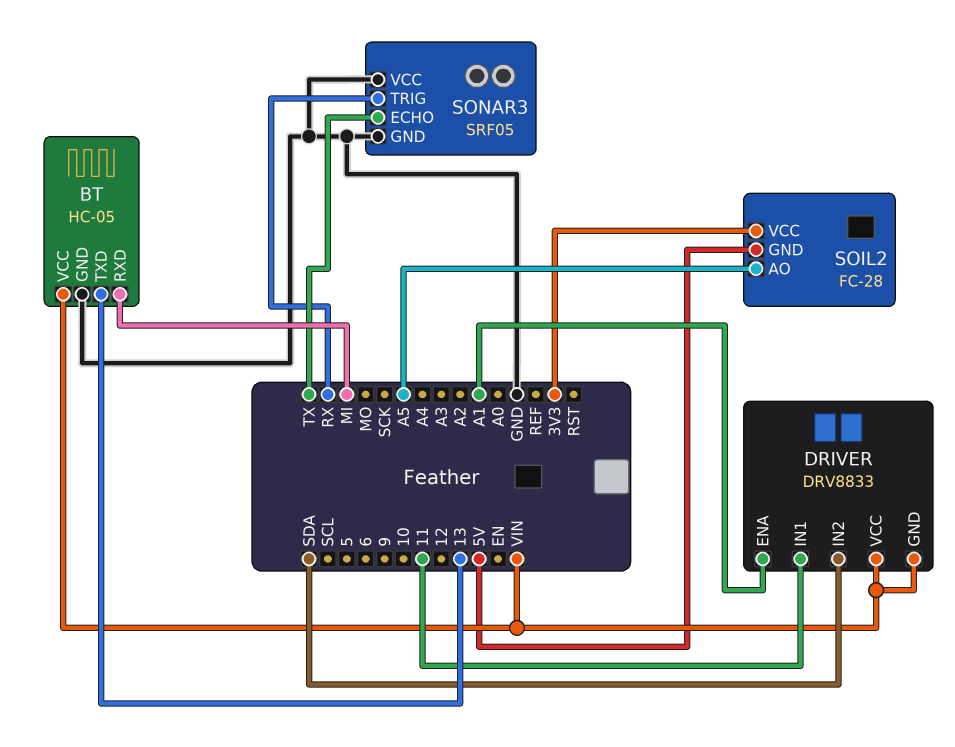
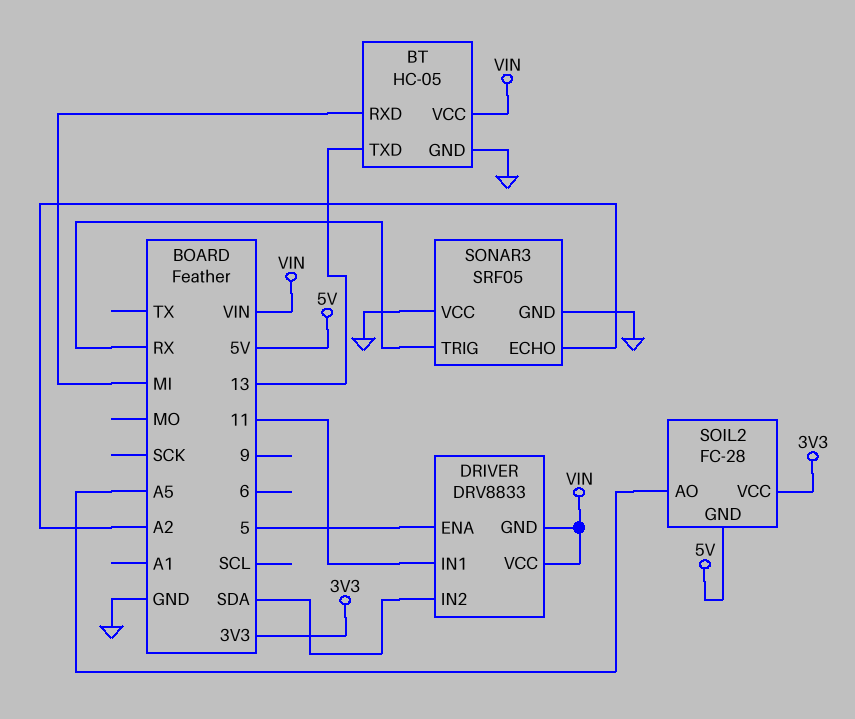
DRIVER pin ENA: A1 -> 5
SONAR3 pin ECHO: TX -> A2

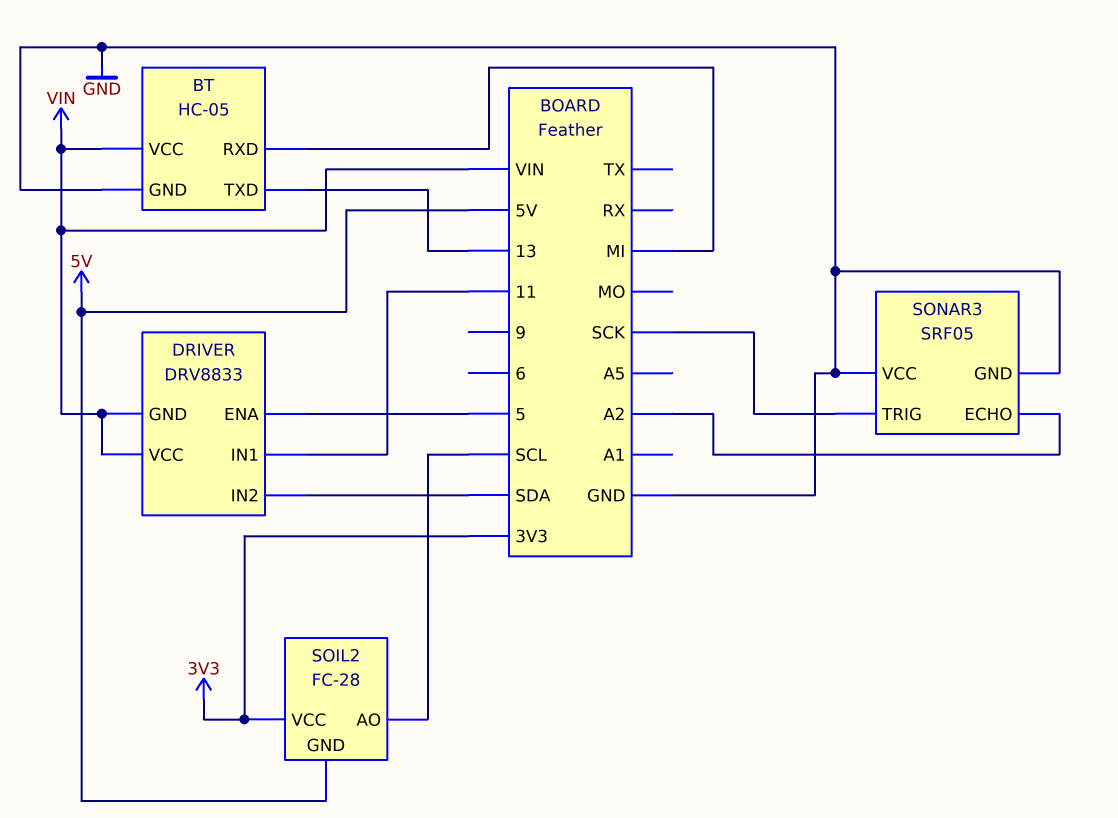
SOIL2 pin AO: A5 -> SCL
SONAR3 pin TRIG: RX -> SCK

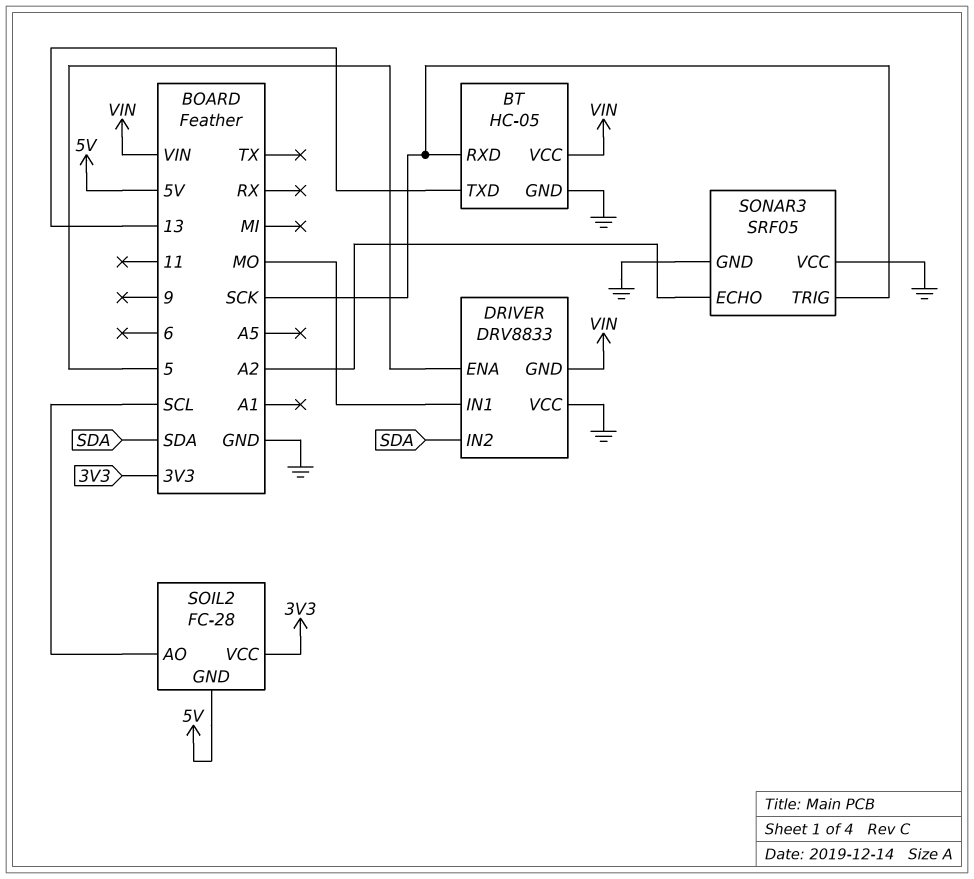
BT pin RXD: MI -> SCK
DRIVER pin IN1: 11 -> MO
DRIVER pin VCC: VIN -> GND

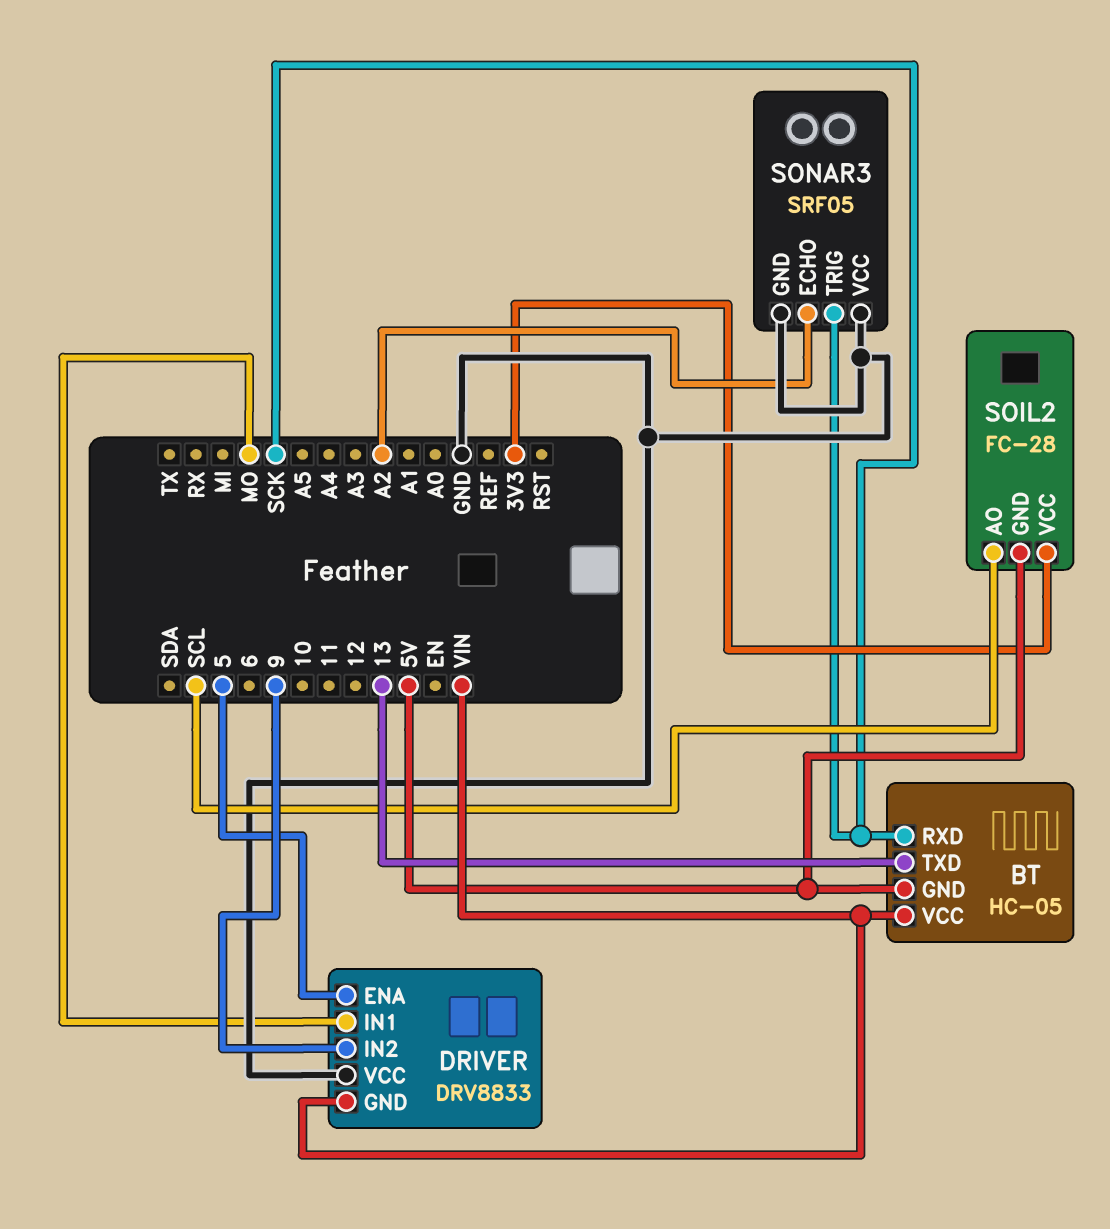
BT pin GND: GND -> 5V
DRIVER pin IN2: SDA -> 9

